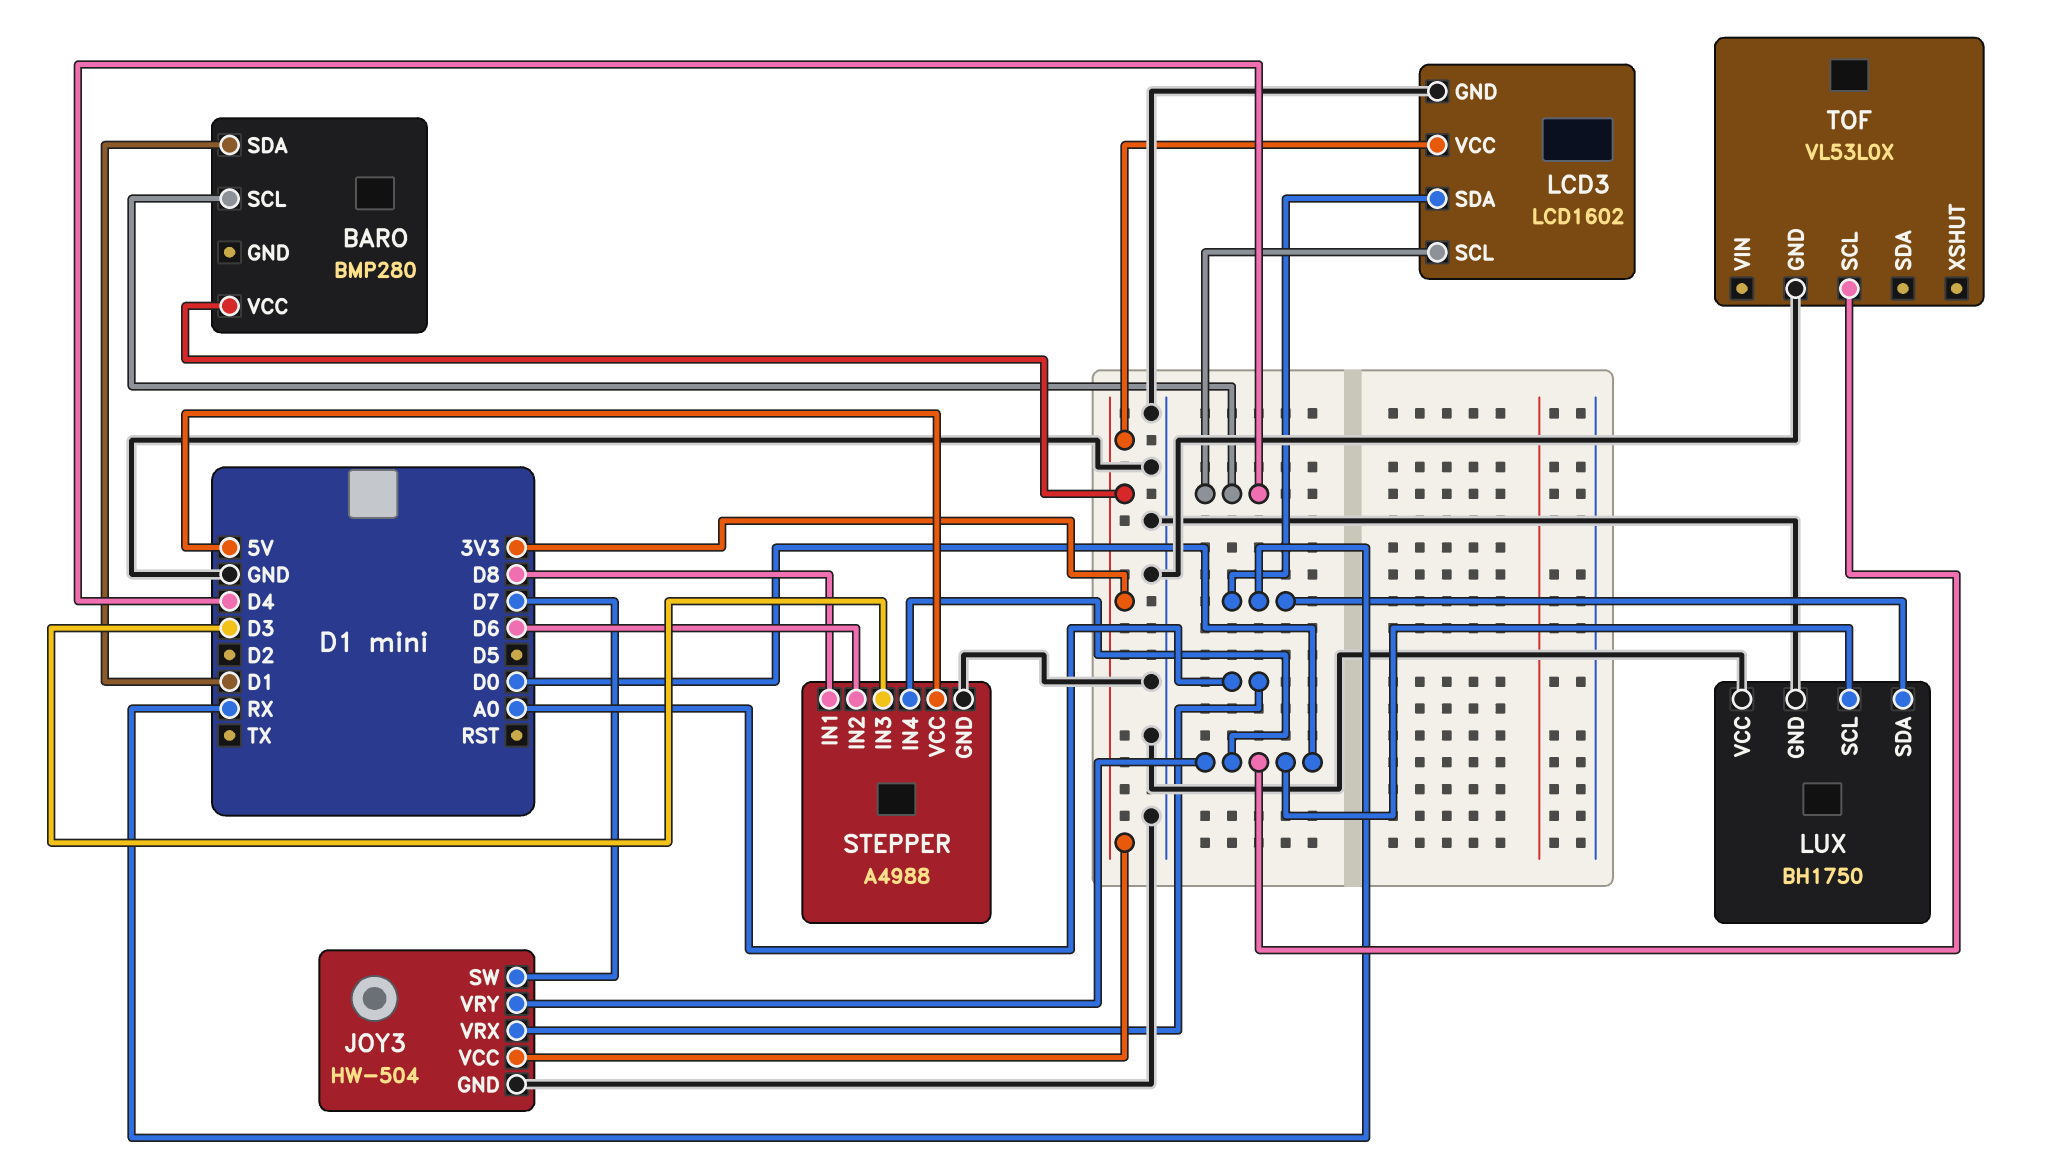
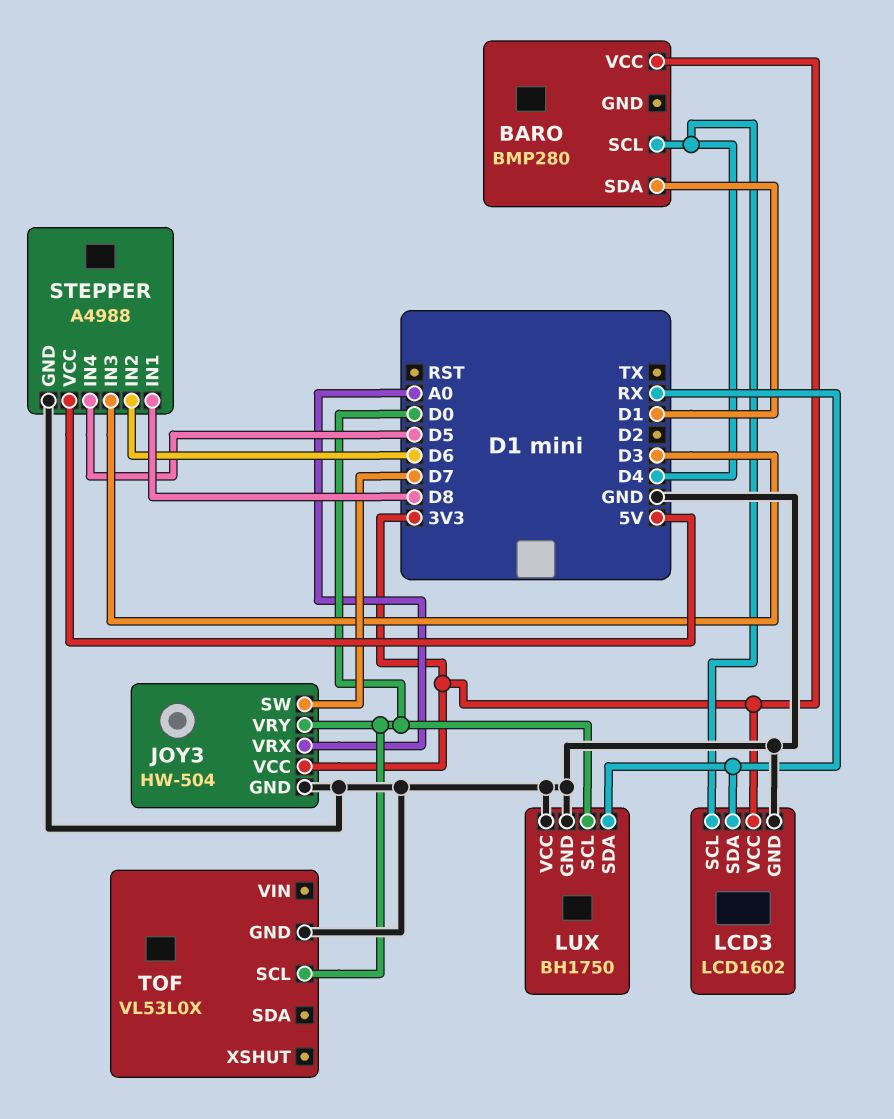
STEPPER pin IN4: D0 -> D5

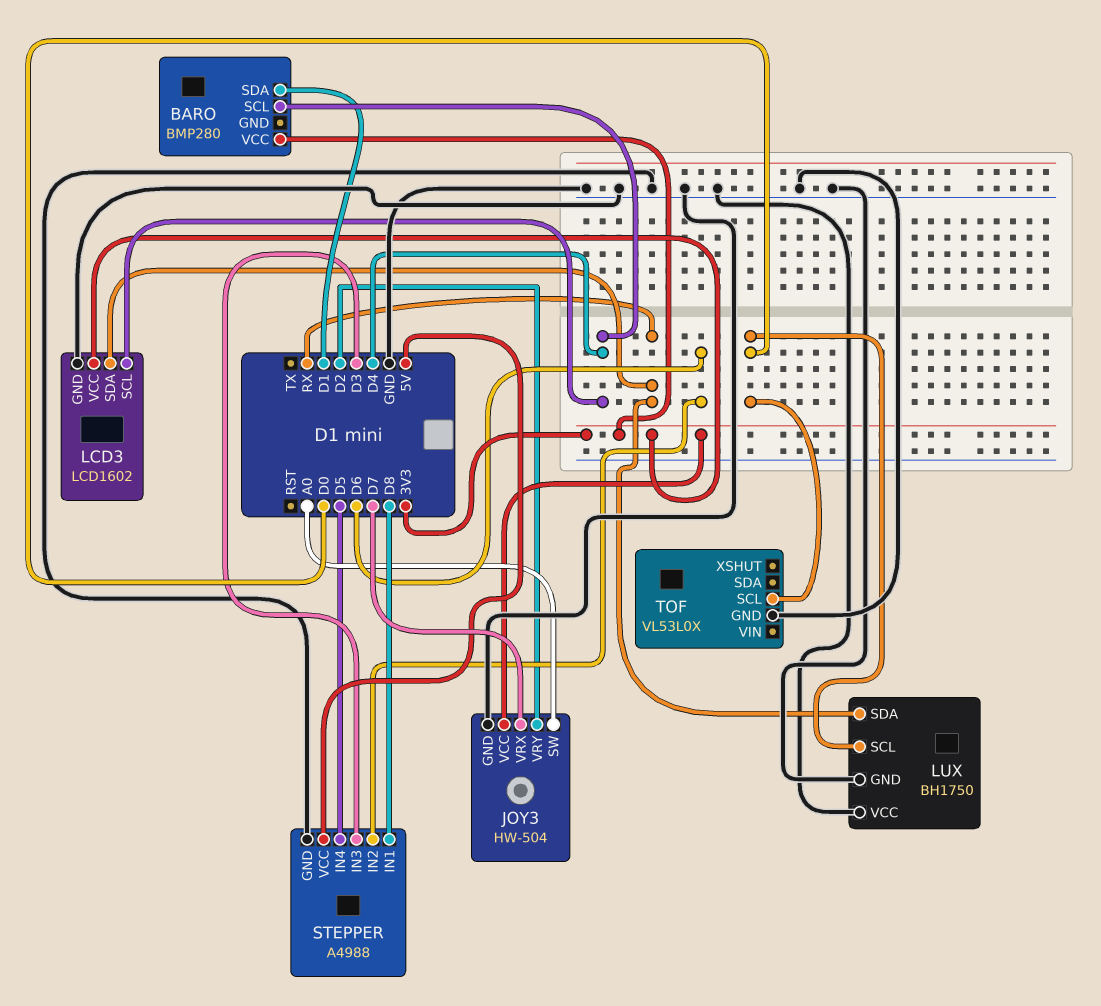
JOY3 pin SW: D7 -> A0
JOY3 pin VRX: A0 -> D7
JOY3 pin VRY: D0 -> D2

